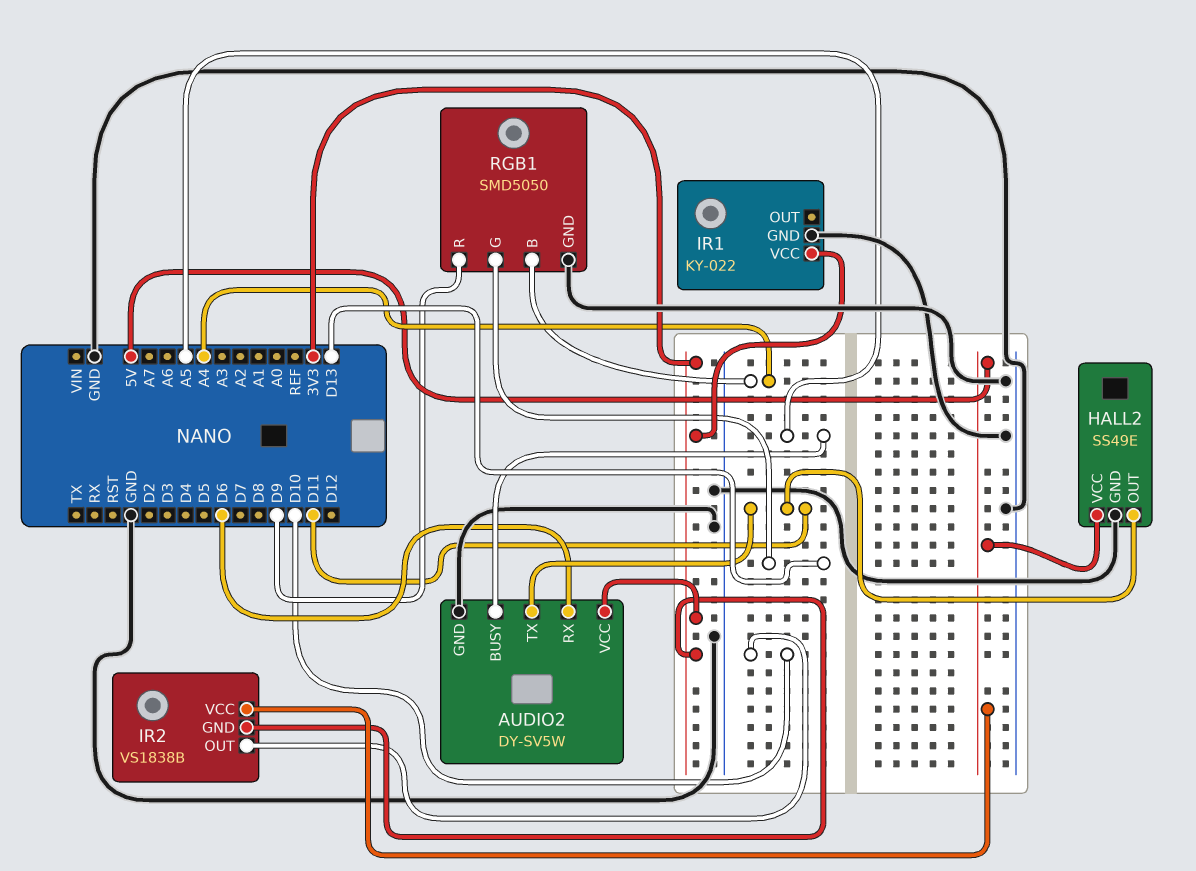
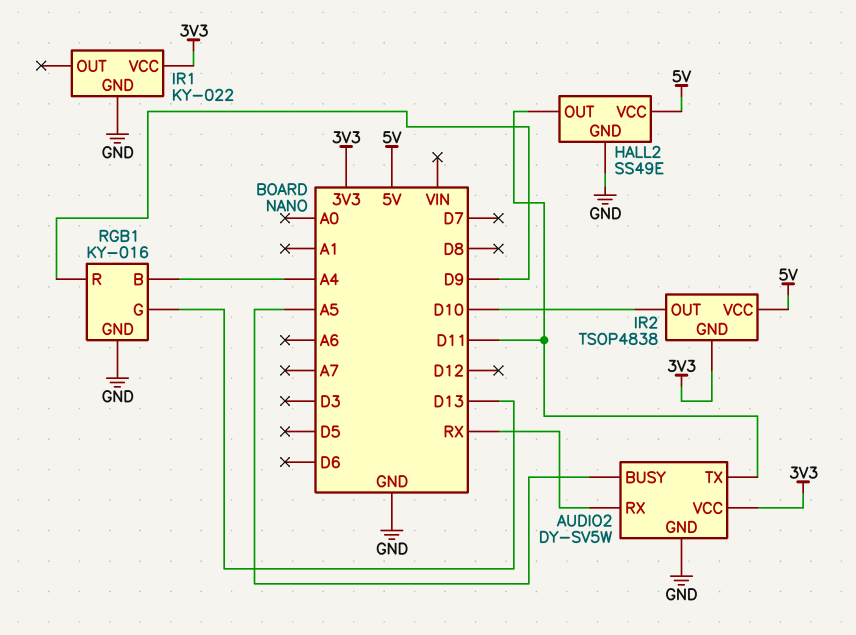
AUDIO2 pin RX: D6 -> RX
IR2: VS1838B -> TSOP4838
RGB1: SMD5050 -> KY-016

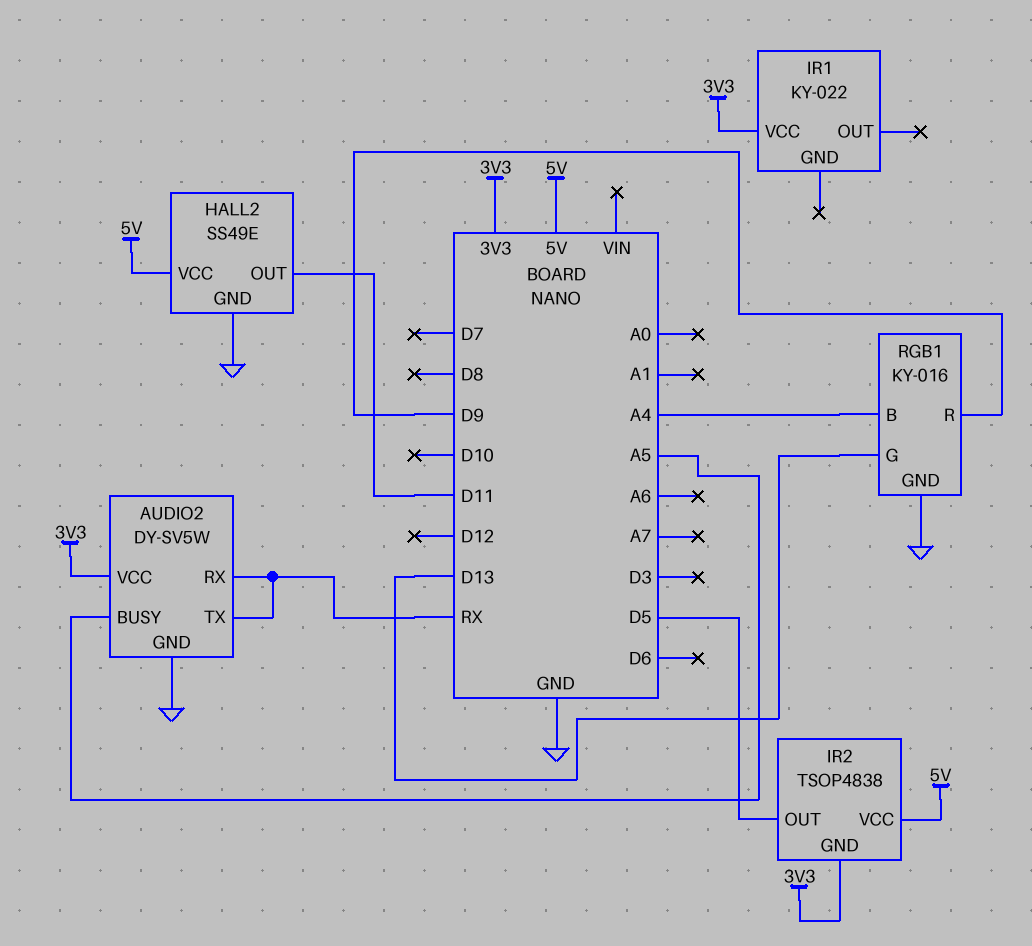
AUDIO2 pin TX: D11 -> RX
IR1 pin GND: GND -> none
IR2 pin OUT: D10 -> D5

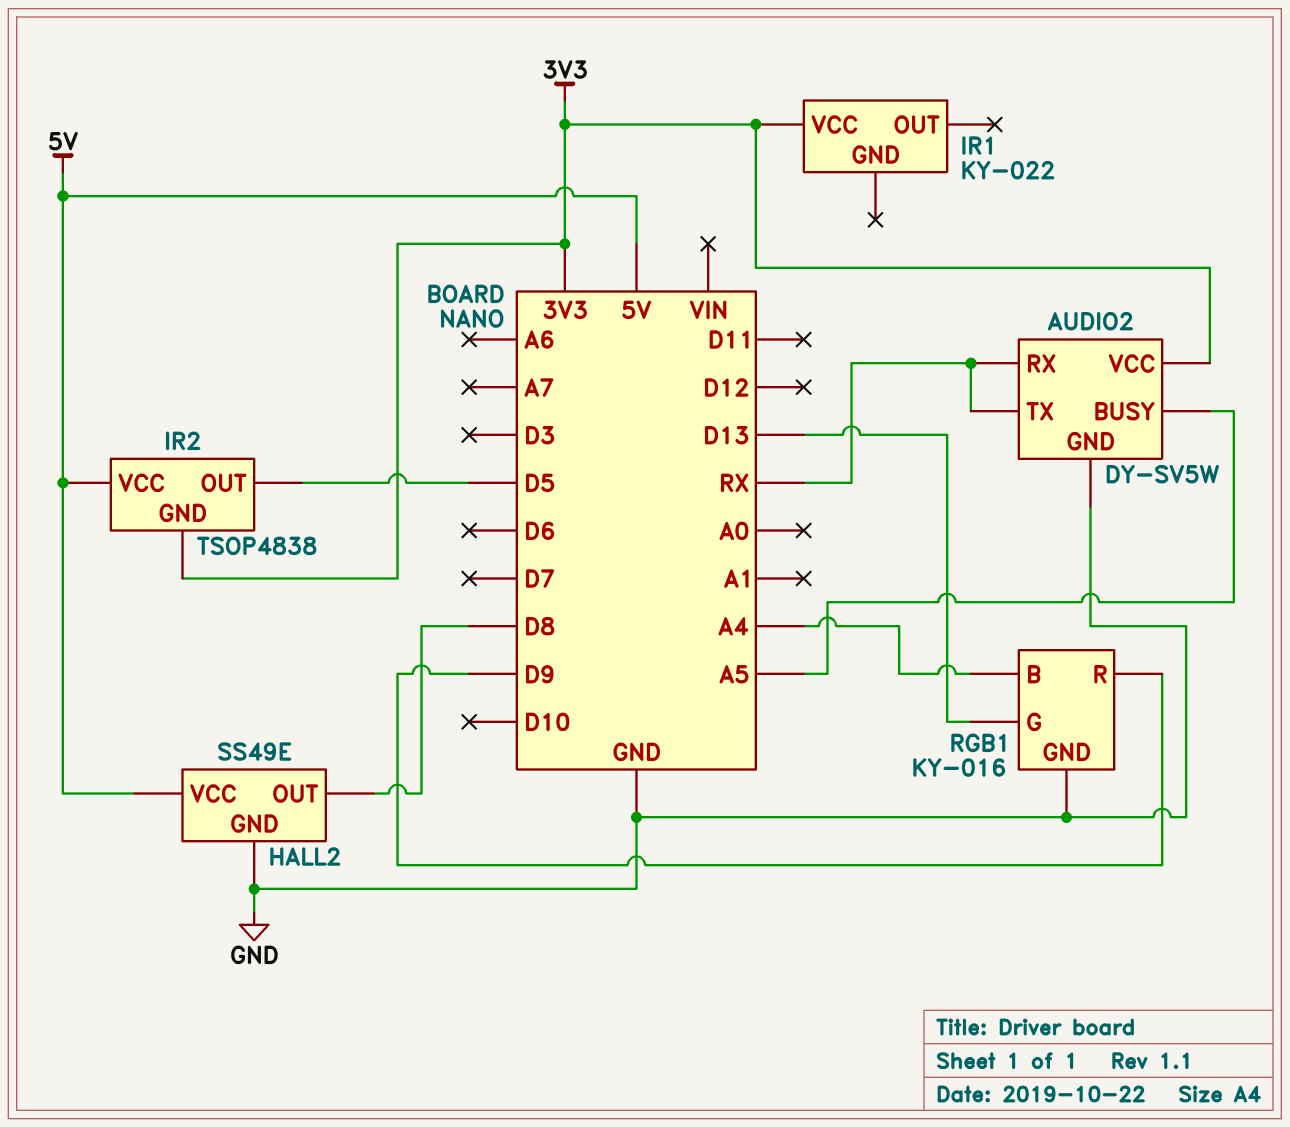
HALL2 pin OUT: D11 -> D8

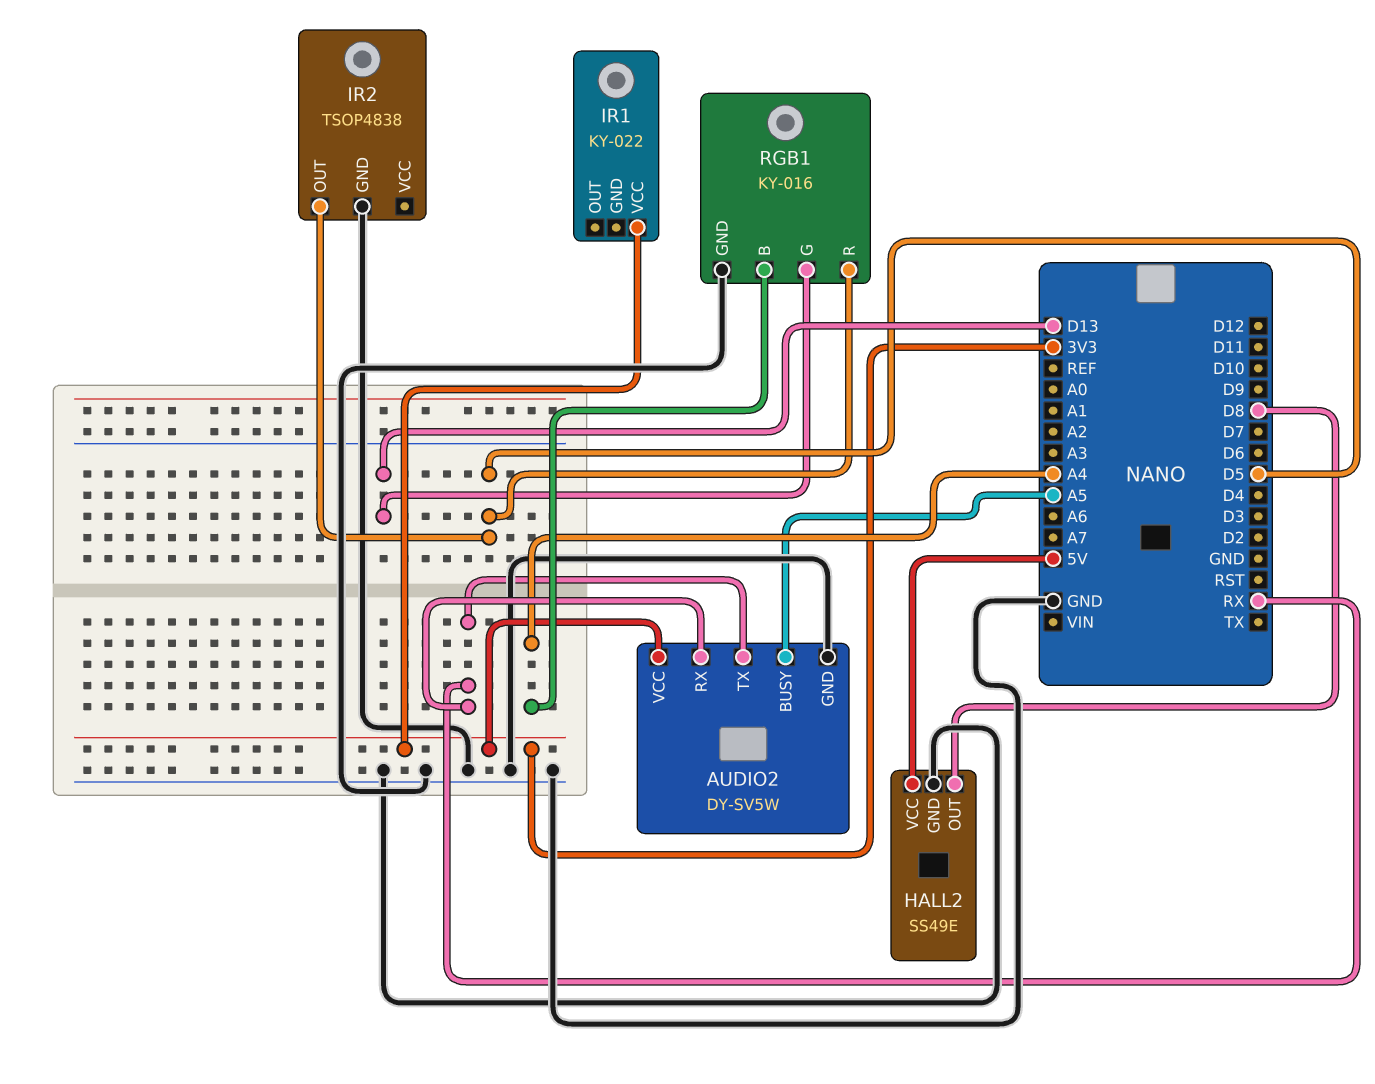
IR2 pin GND: 3V3 -> GND
IR2 pin VCC: 5V -> none
RGB1 pin R: D9 -> D5

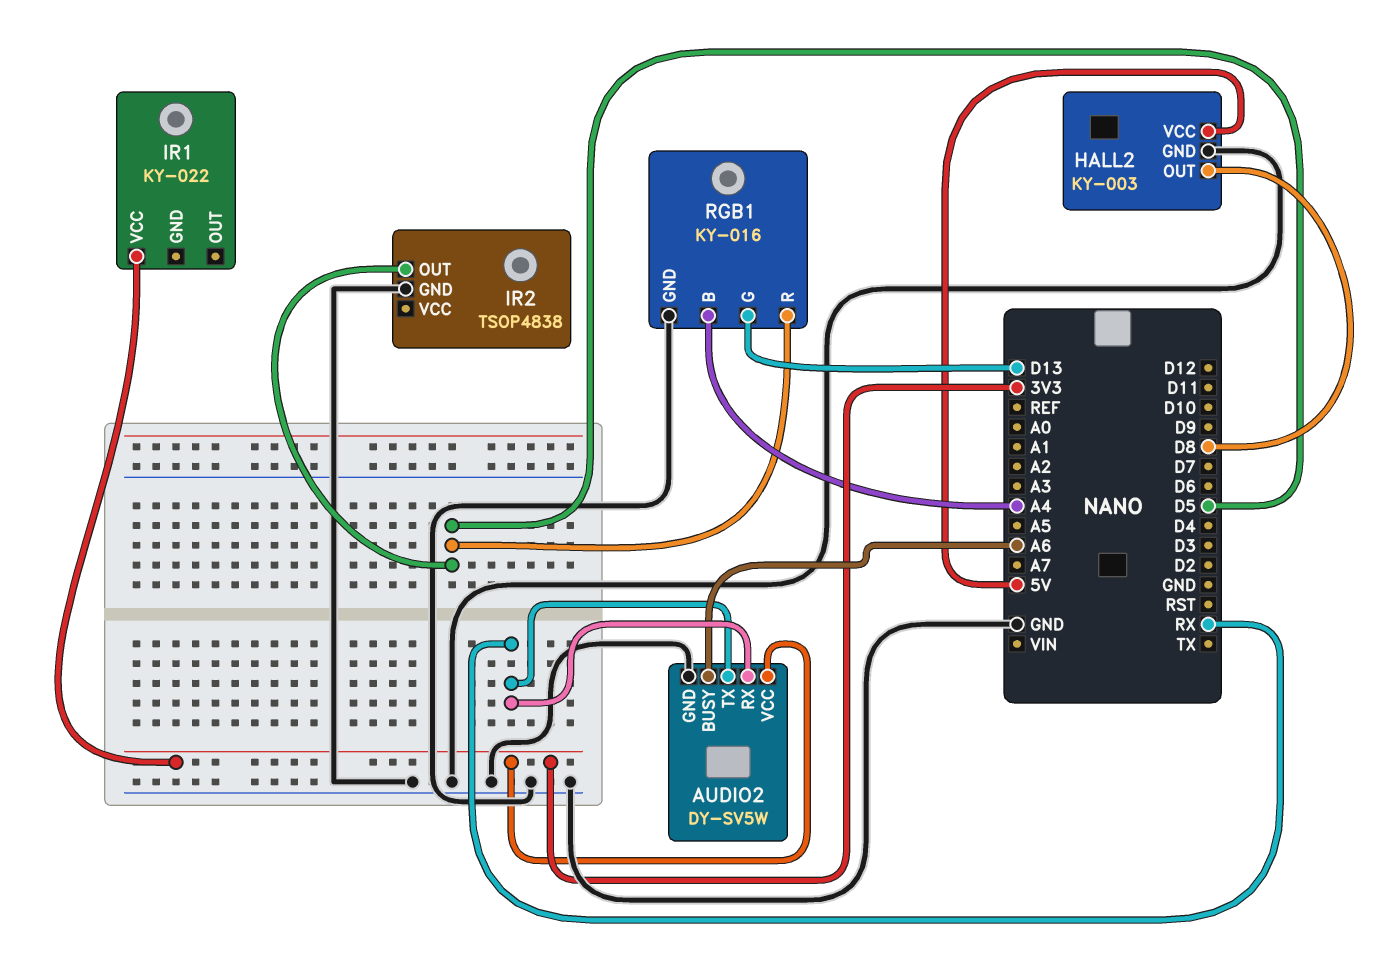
AUDIO2 pin BUSY: A5 -> A6
HALL2: SS49E -> KY-003

